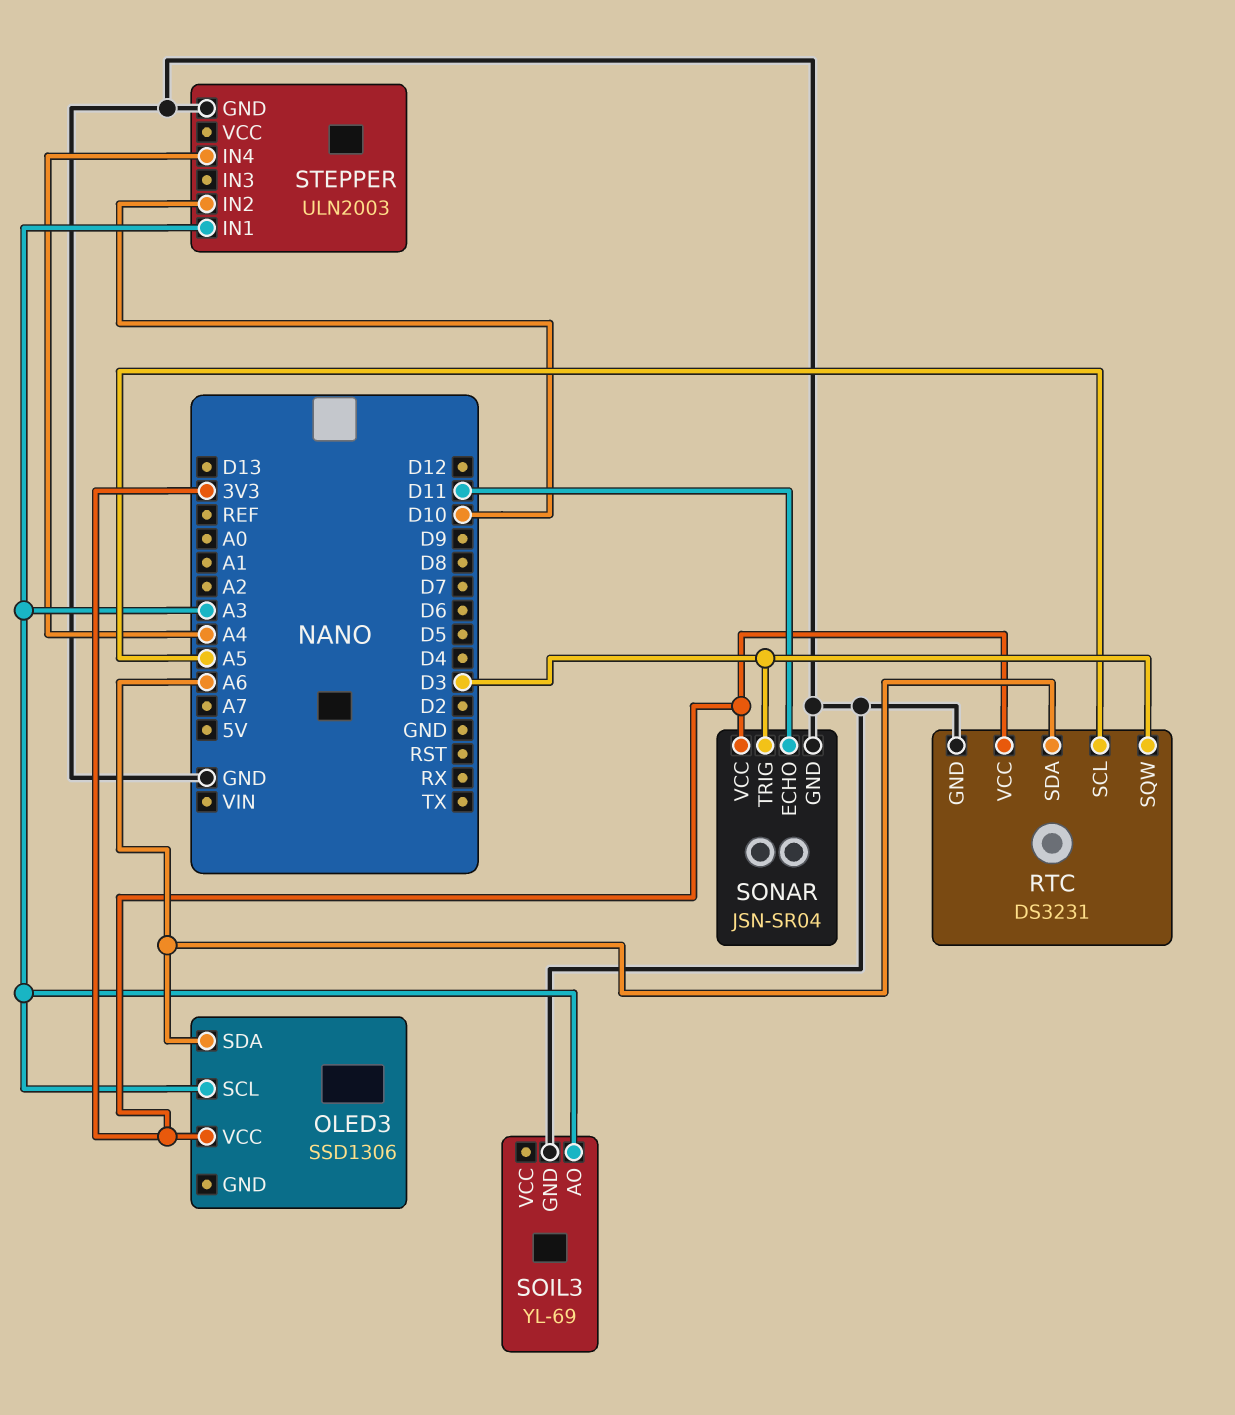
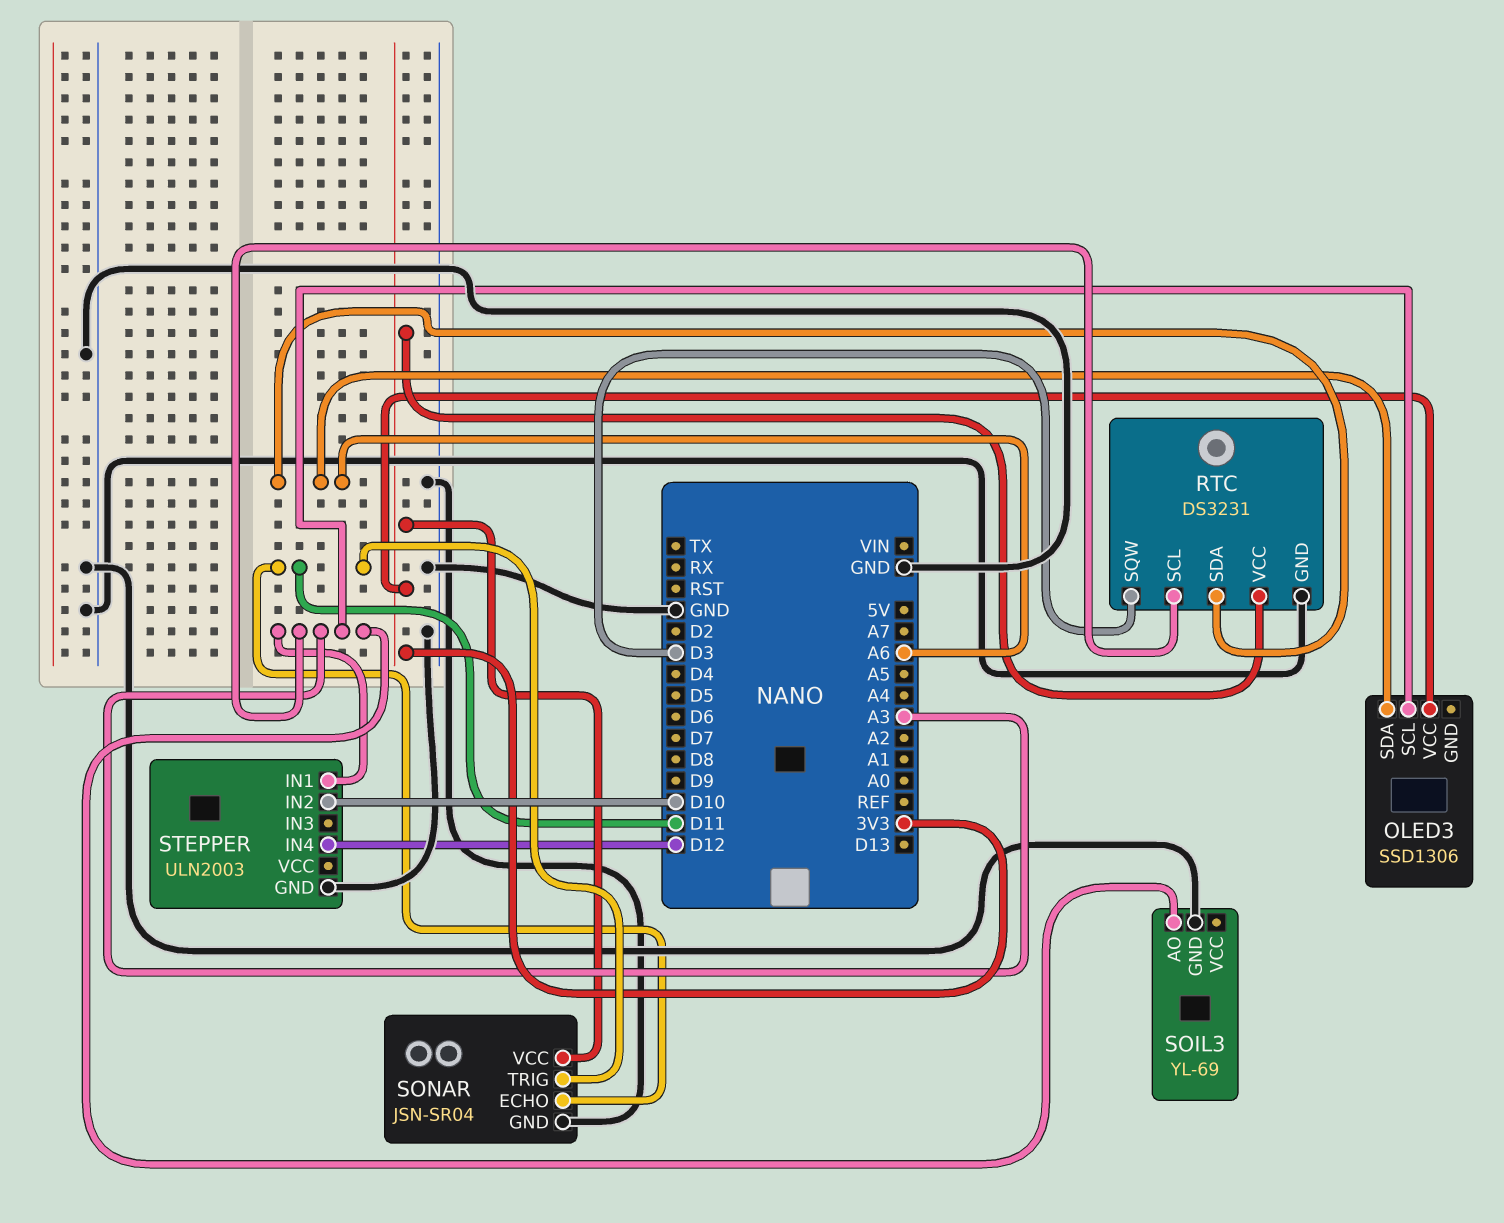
RTC pin SCL: A5 -> A3
SONAR pin TRIG: D3 -> D11
STEPPER pin IN4: A4 -> D12

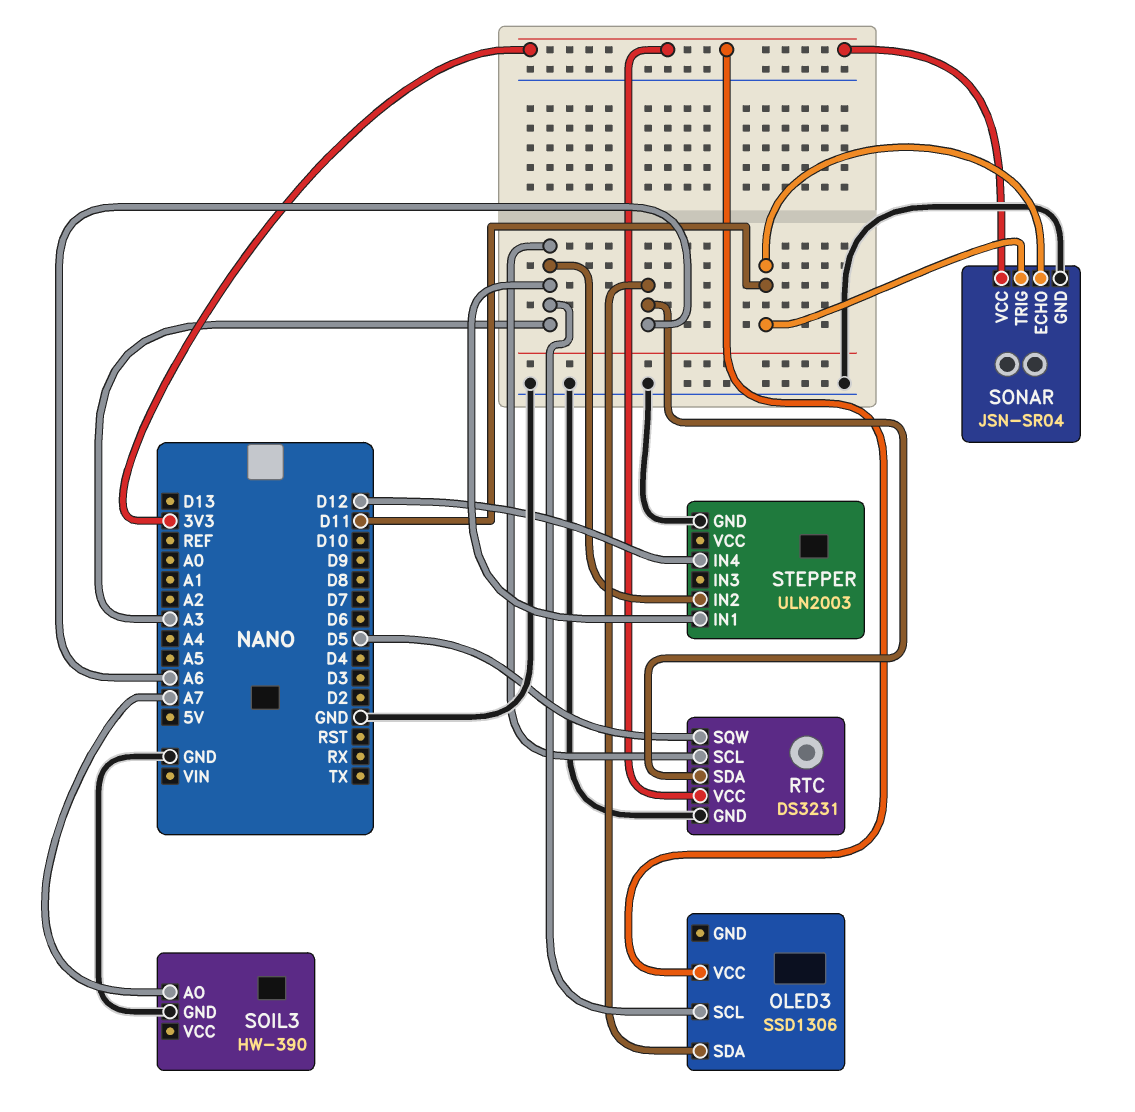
RTC pin SQW: D3 -> D5
SOIL3: YL-69 -> HW-390
SOIL3 pin AO: A3 -> A7
STEPPER pin IN2: D10 -> A3

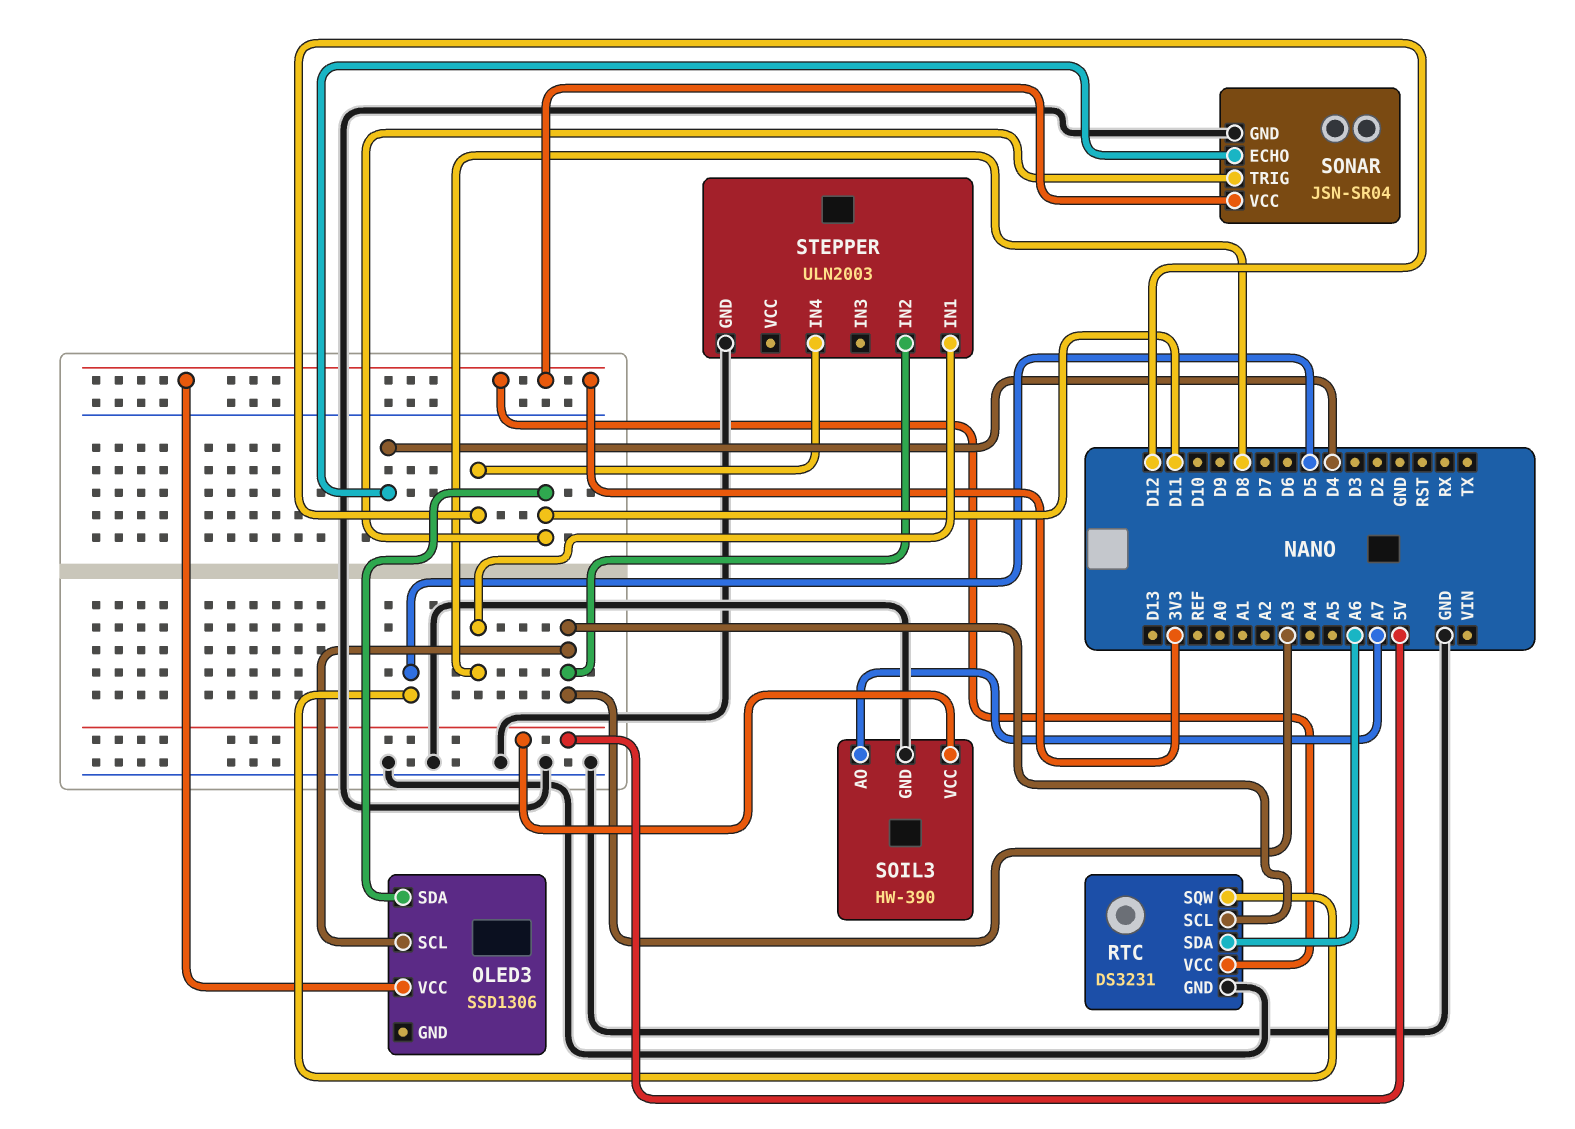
OLED3 pin SDA: A6 -> D11
SOIL3 pin VCC: none -> 5V
SONAR pin ECHO: D11 -> D4
STEPPER pin IN1: A3 -> D8

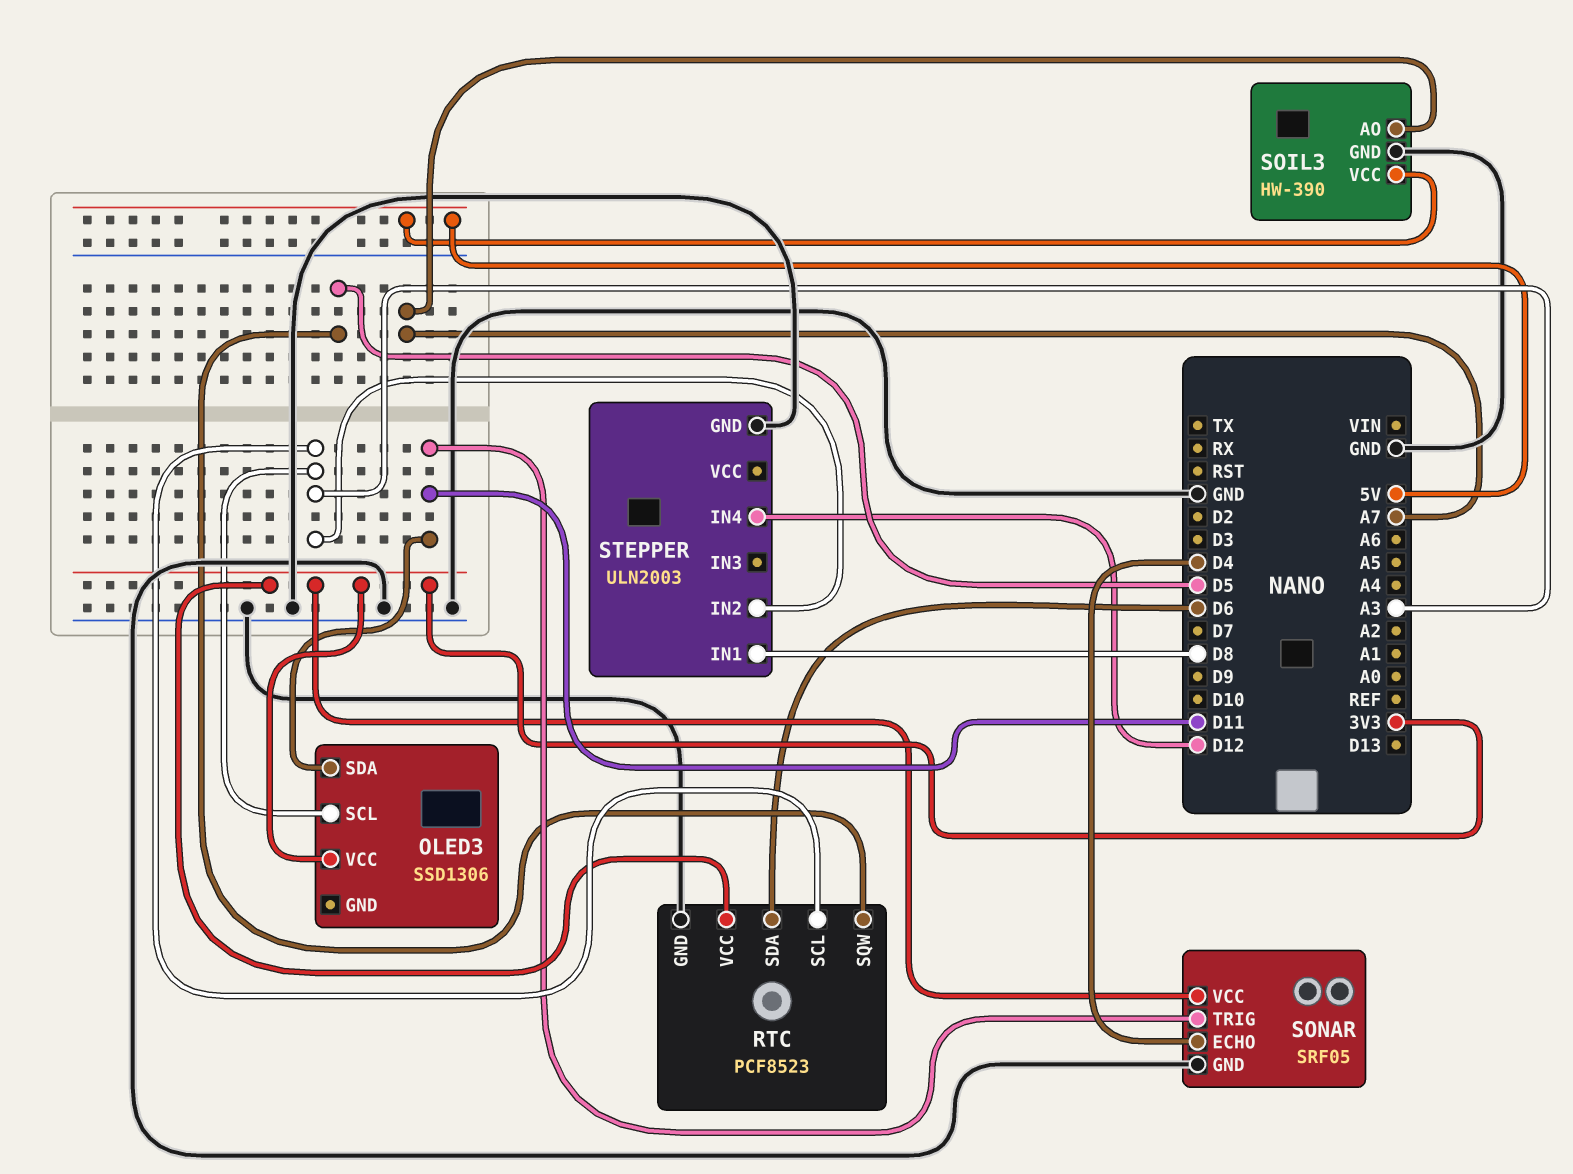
RTC: DS3231 -> PCF8523
RTC pin SDA: A6 -> D6
SONAR: JSN-SR04 -> SRF05

